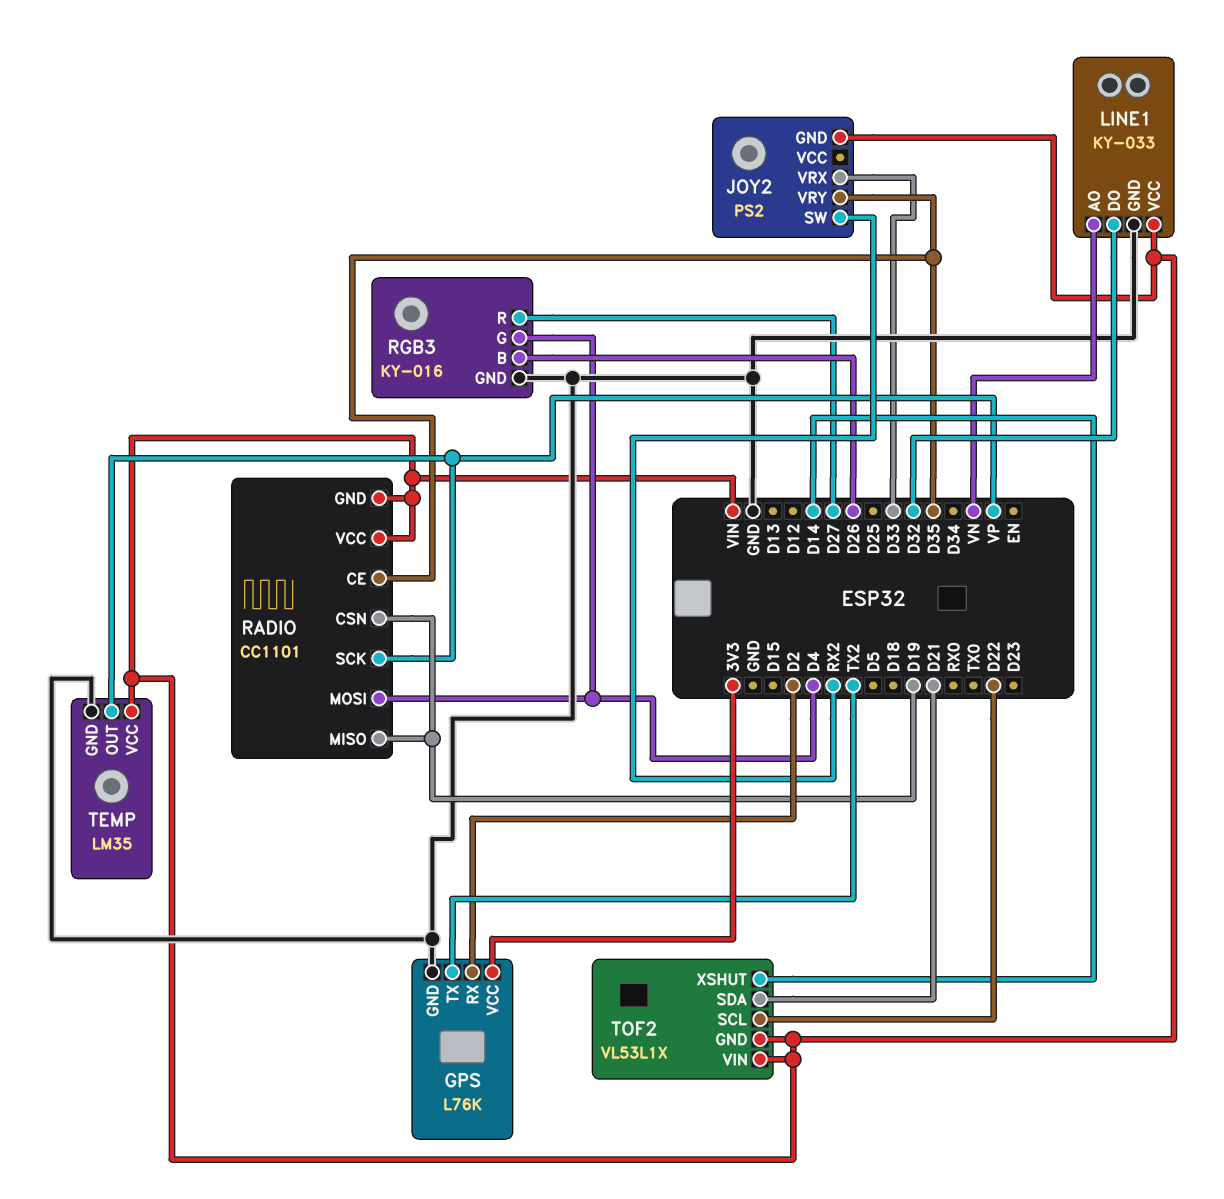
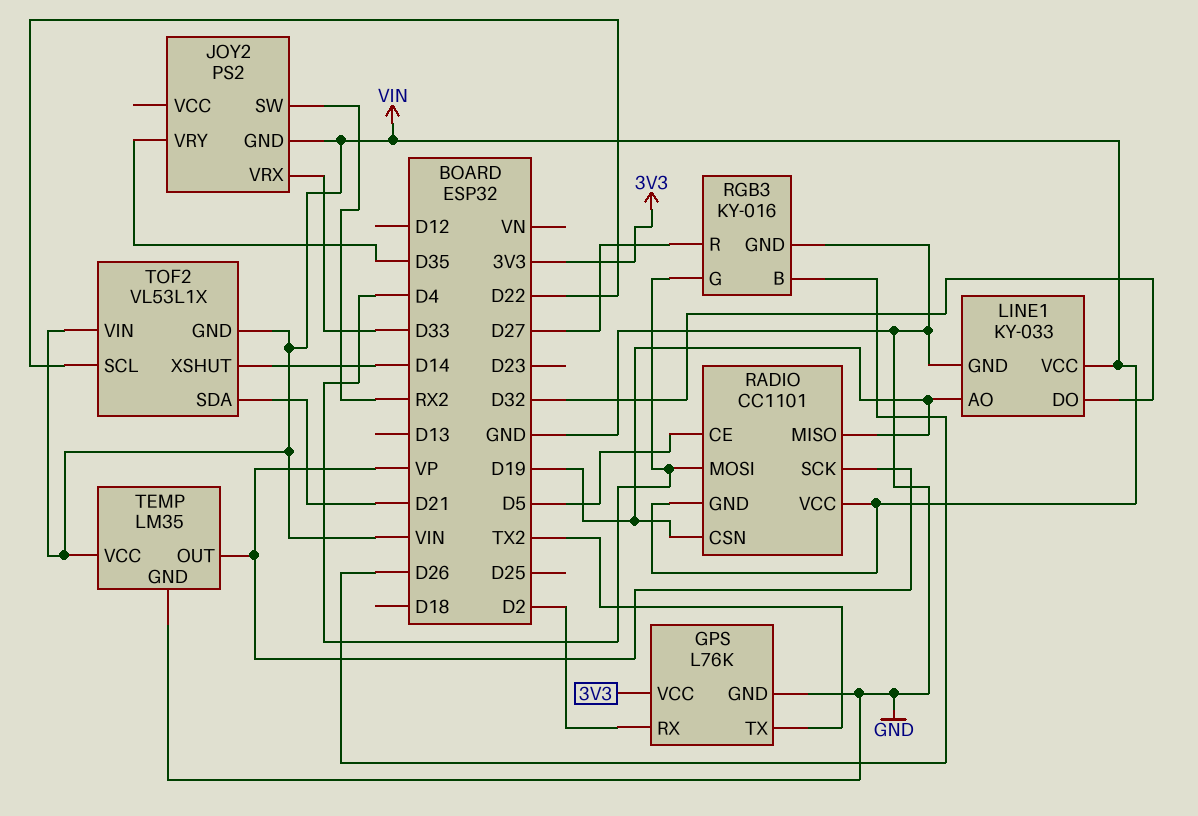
LINE1 pin AO: VN -> D19
RADIO pin CE: D35 -> D5

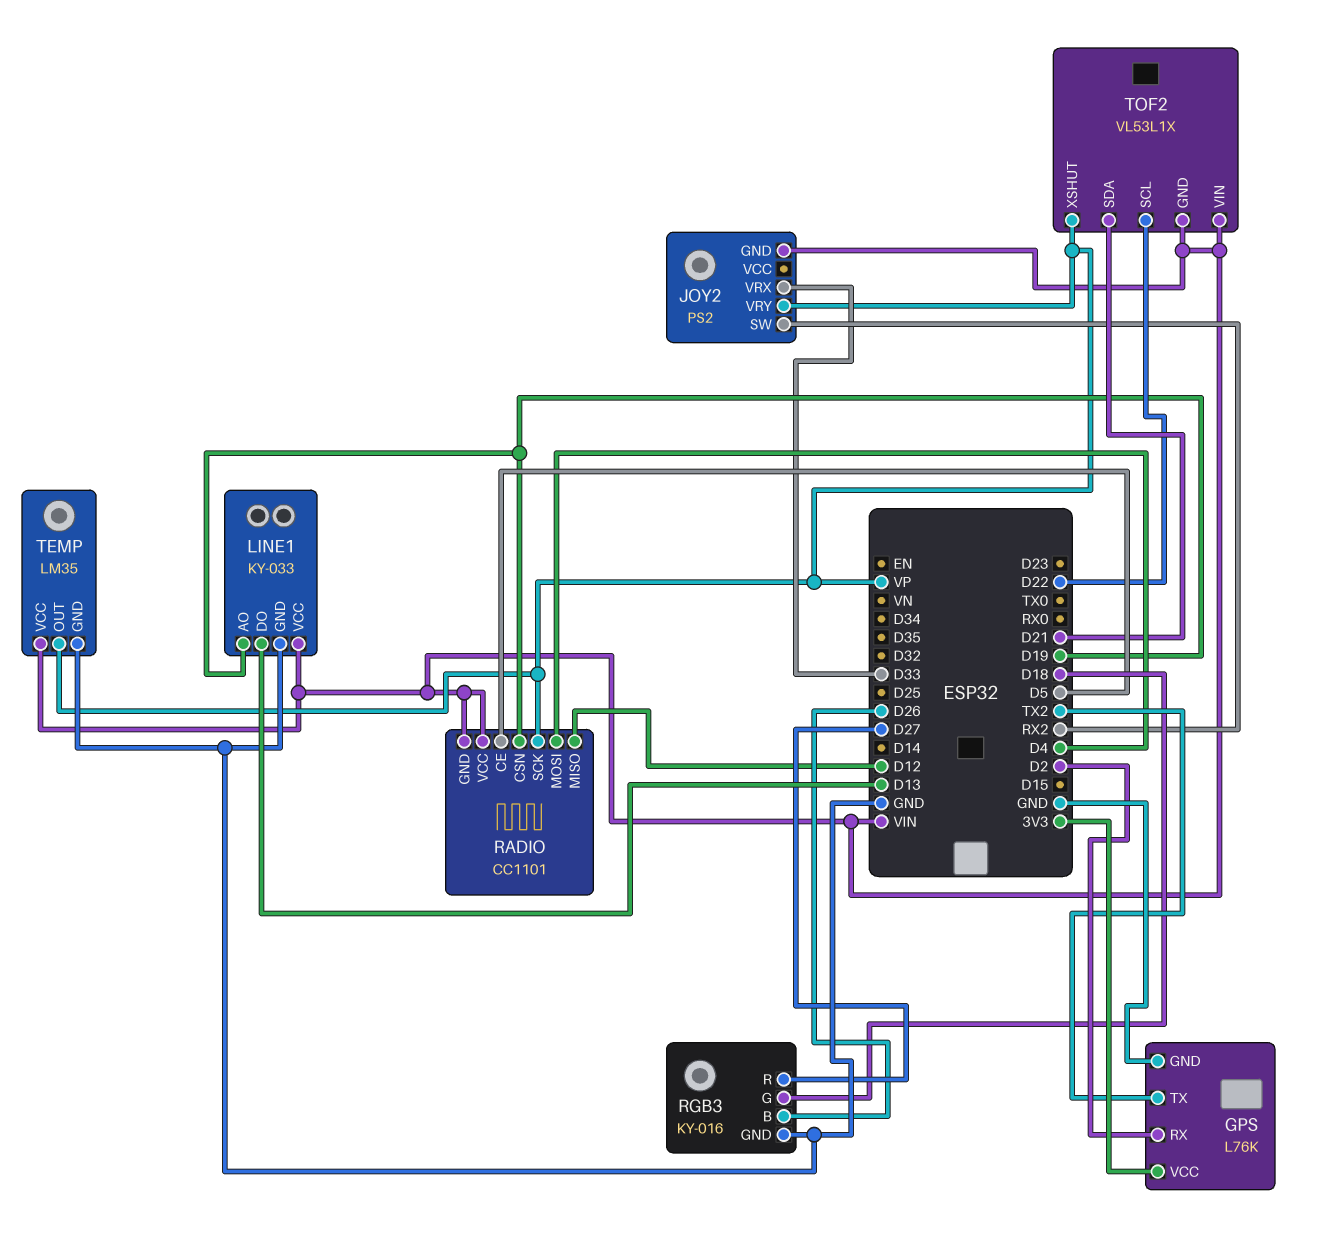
JOY2 pin VRY: D35 -> VP
LINE1 pin DO: D32 -> D13
RADIO pin MISO: D19 -> D12
RGB3 pin G: D4 -> D18
TOF2 pin XSHUT: D14 -> VP

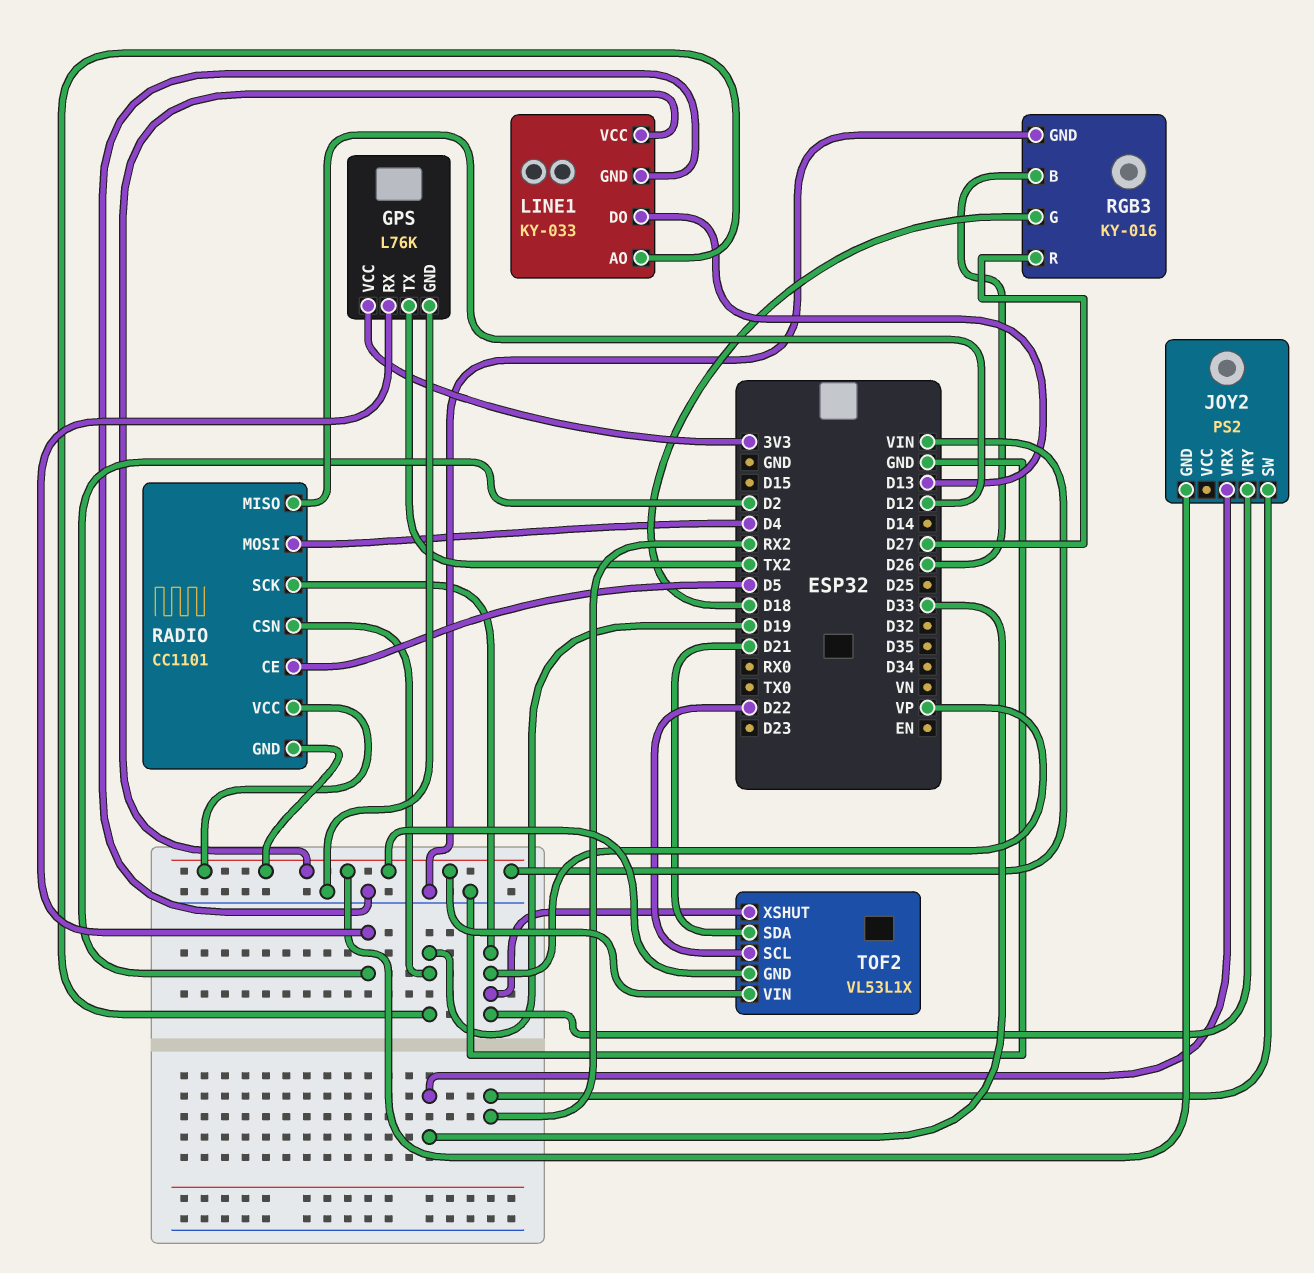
TEMP: LM35 -> none
TEMP pin GND: GND -> none
TEMP pin OUT: VP -> none
TEMP pin VCC: VIN -> none

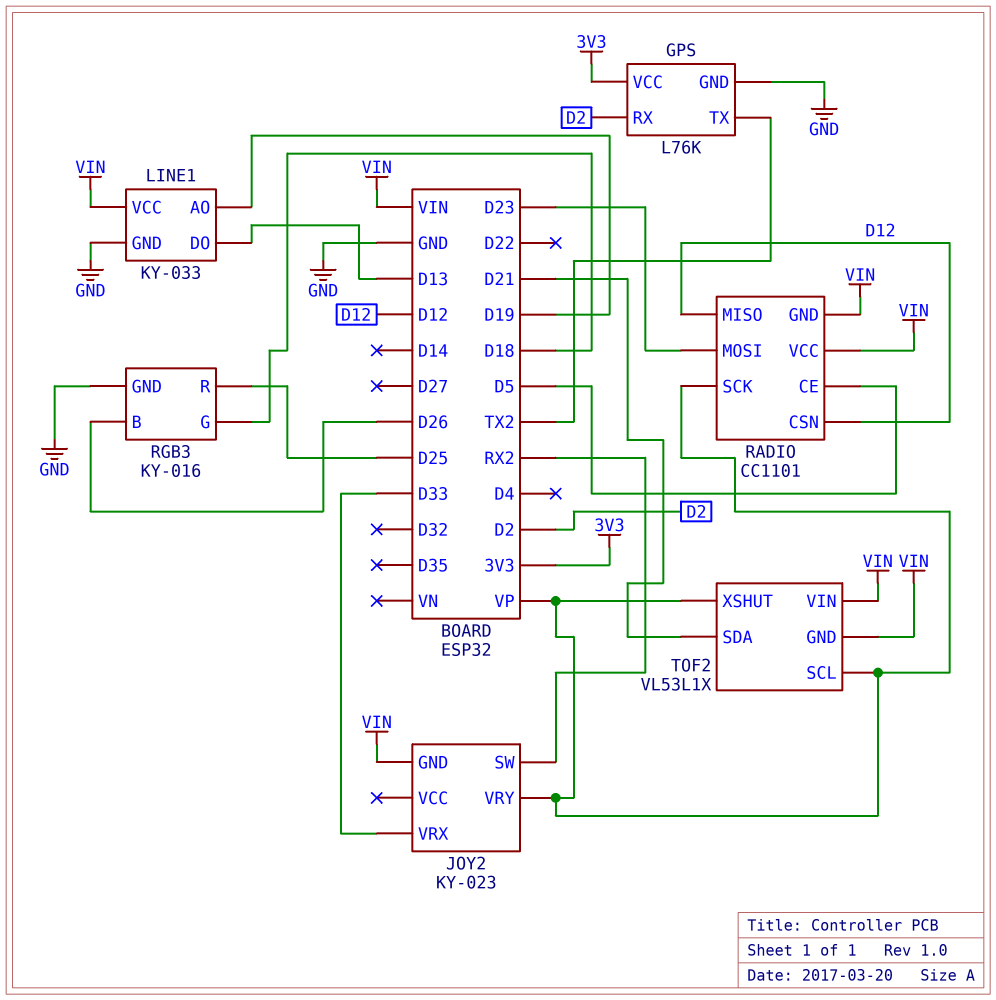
JOY2: PS2 -> KY-023
RADIO pin CSN: D19 -> D12
RADIO pin MOSI: D4 -> D23
RGB3 pin R: D27 -> D25
TOF2 pin SCL: D22 -> VP

